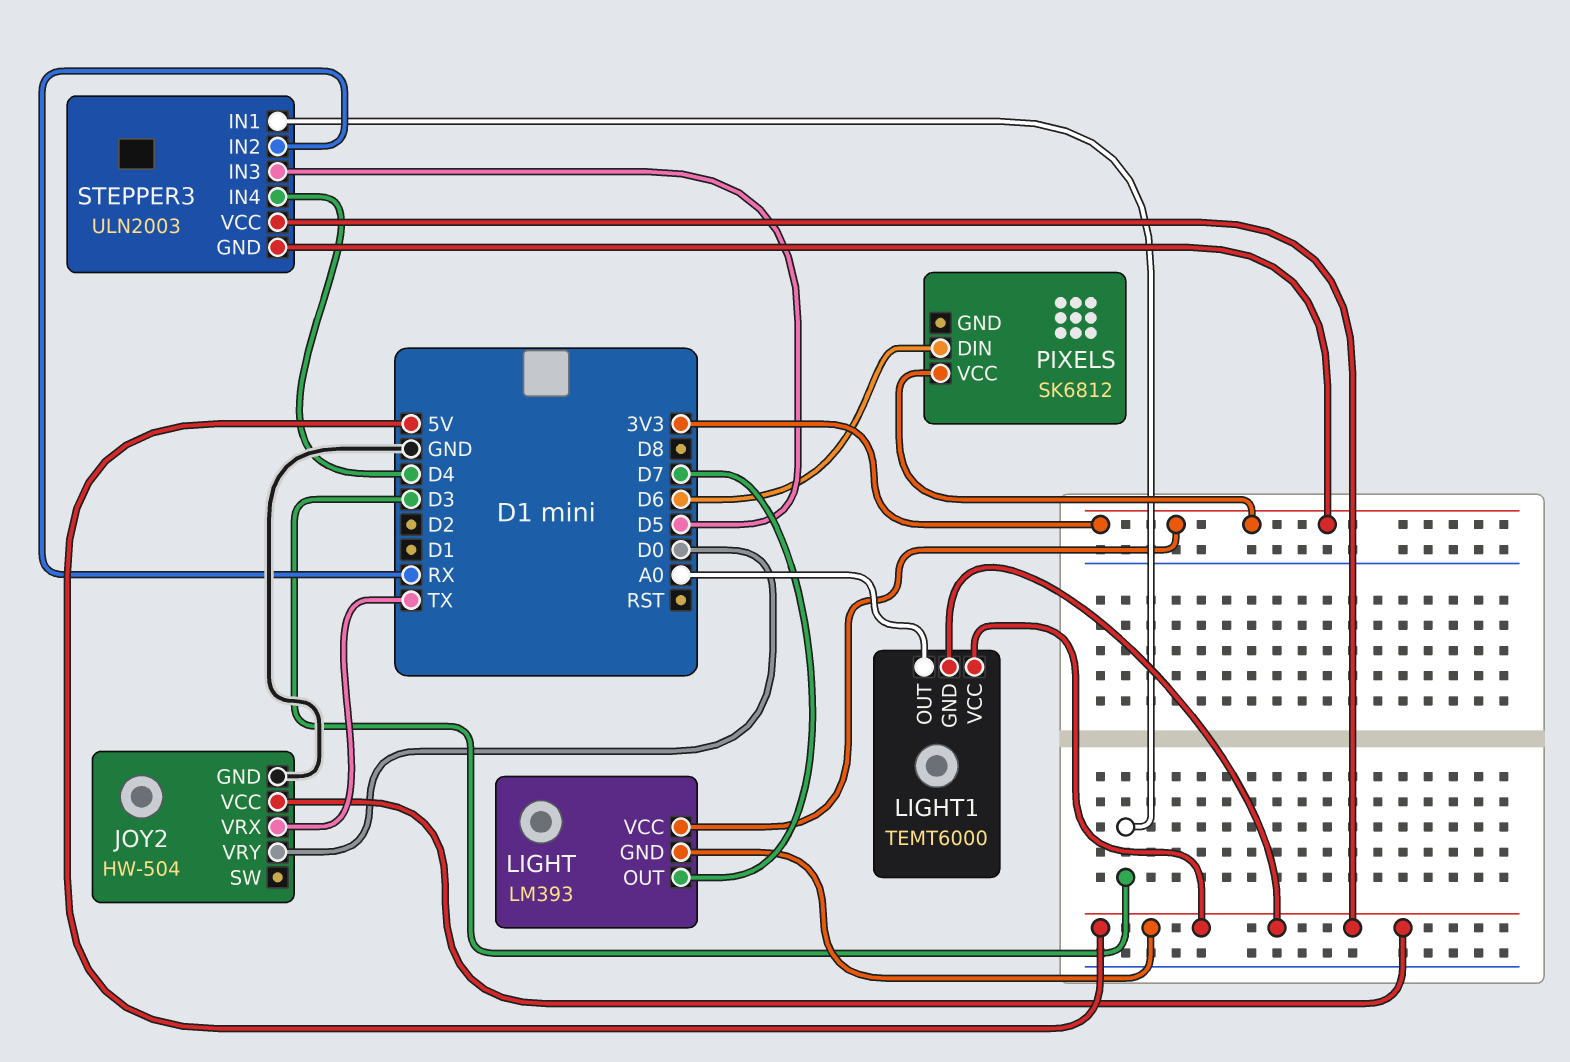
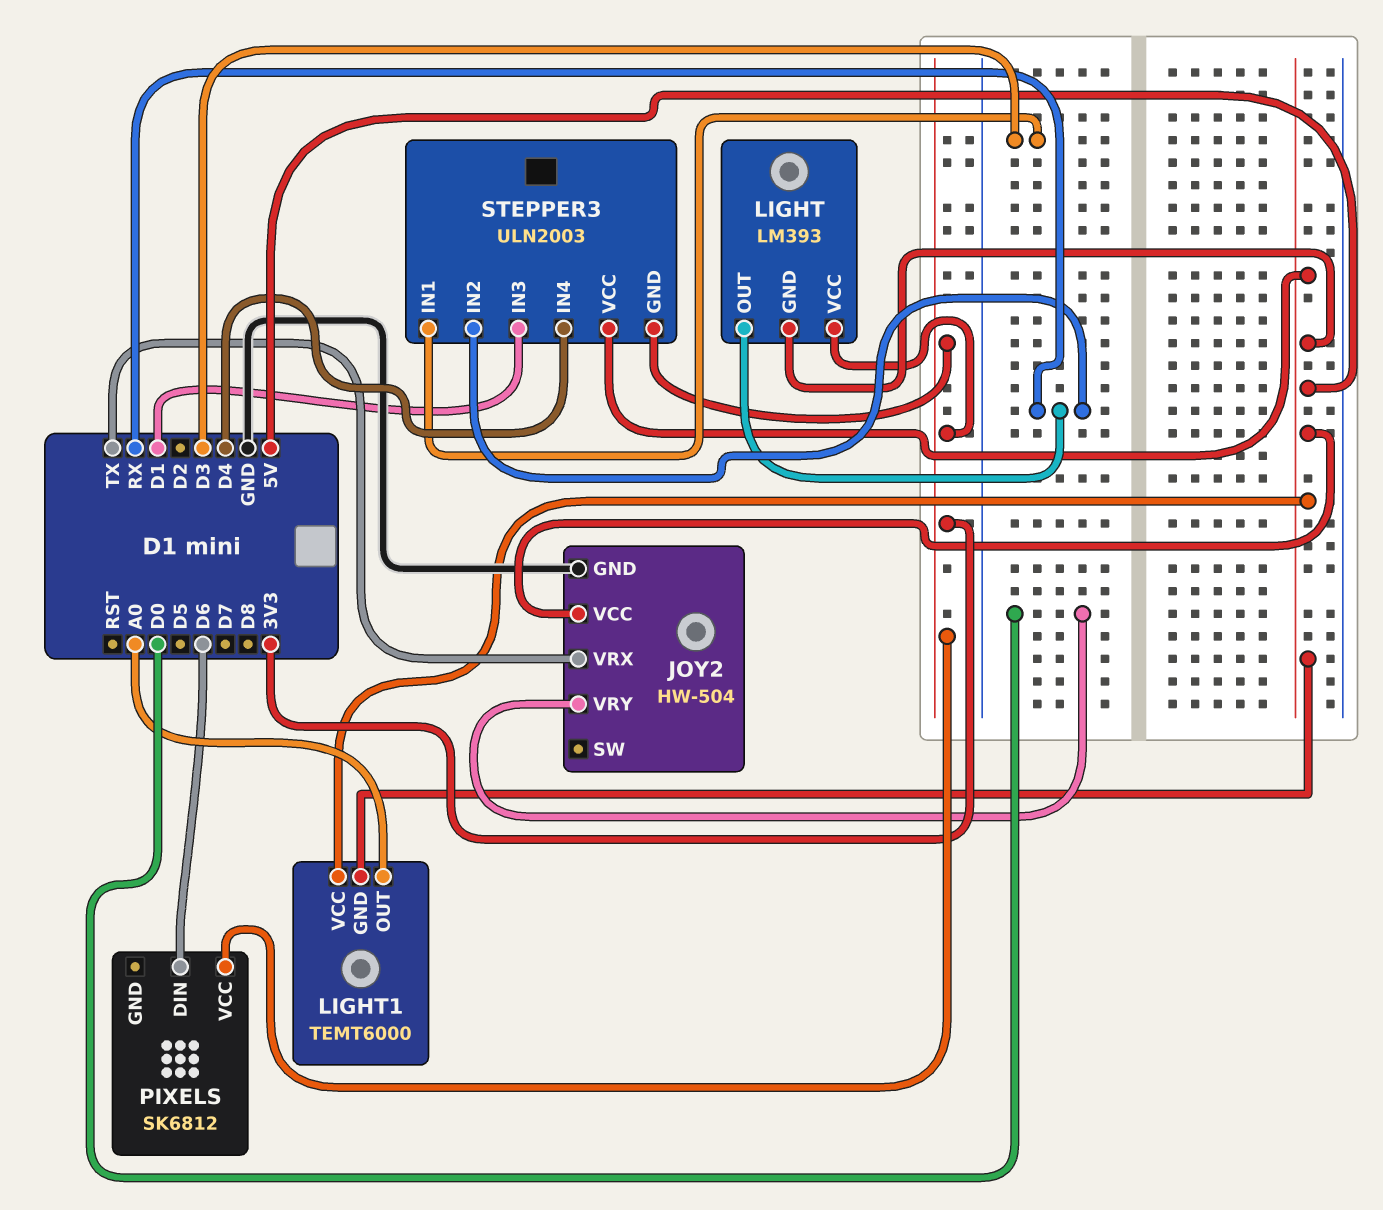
LIGHT pin OUT: D7 -> RX
STEPPER3 pin IN3: D5 -> D1

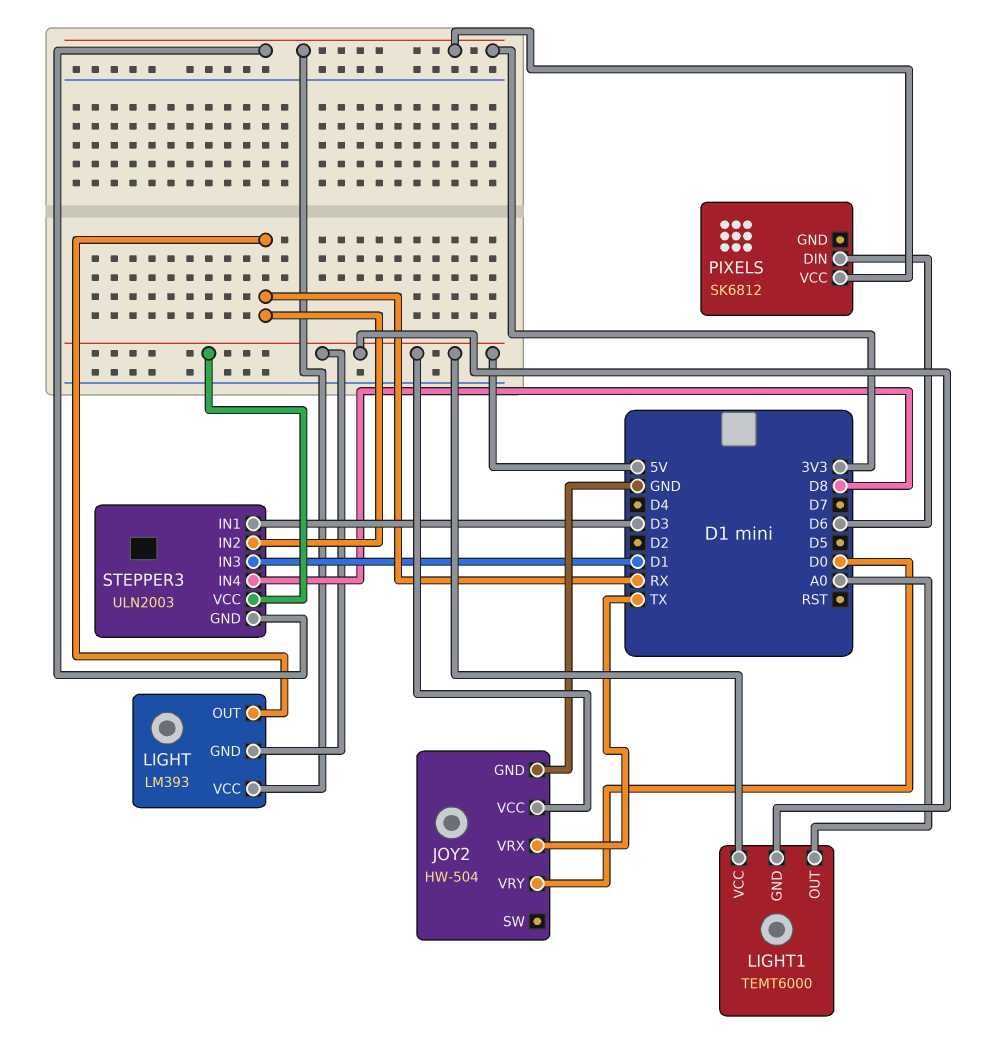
STEPPER3 pin IN4: D4 -> D8

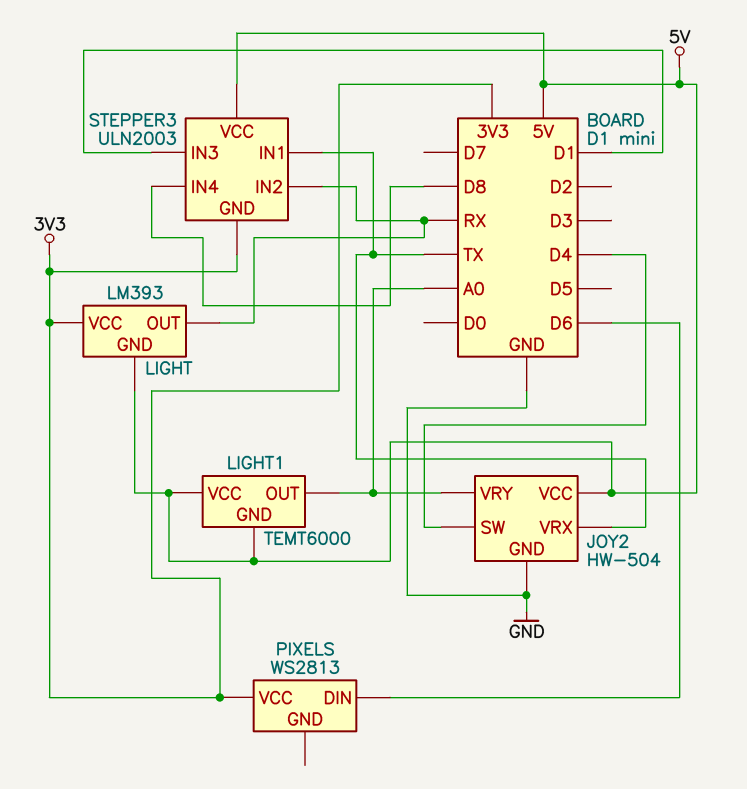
JOY2 pin SW: none -> D4
JOY2 pin VRY: D0 -> A0
PIXELS: SK6812 -> WS2813
STEPPER3 pin IN1: D3 -> TX

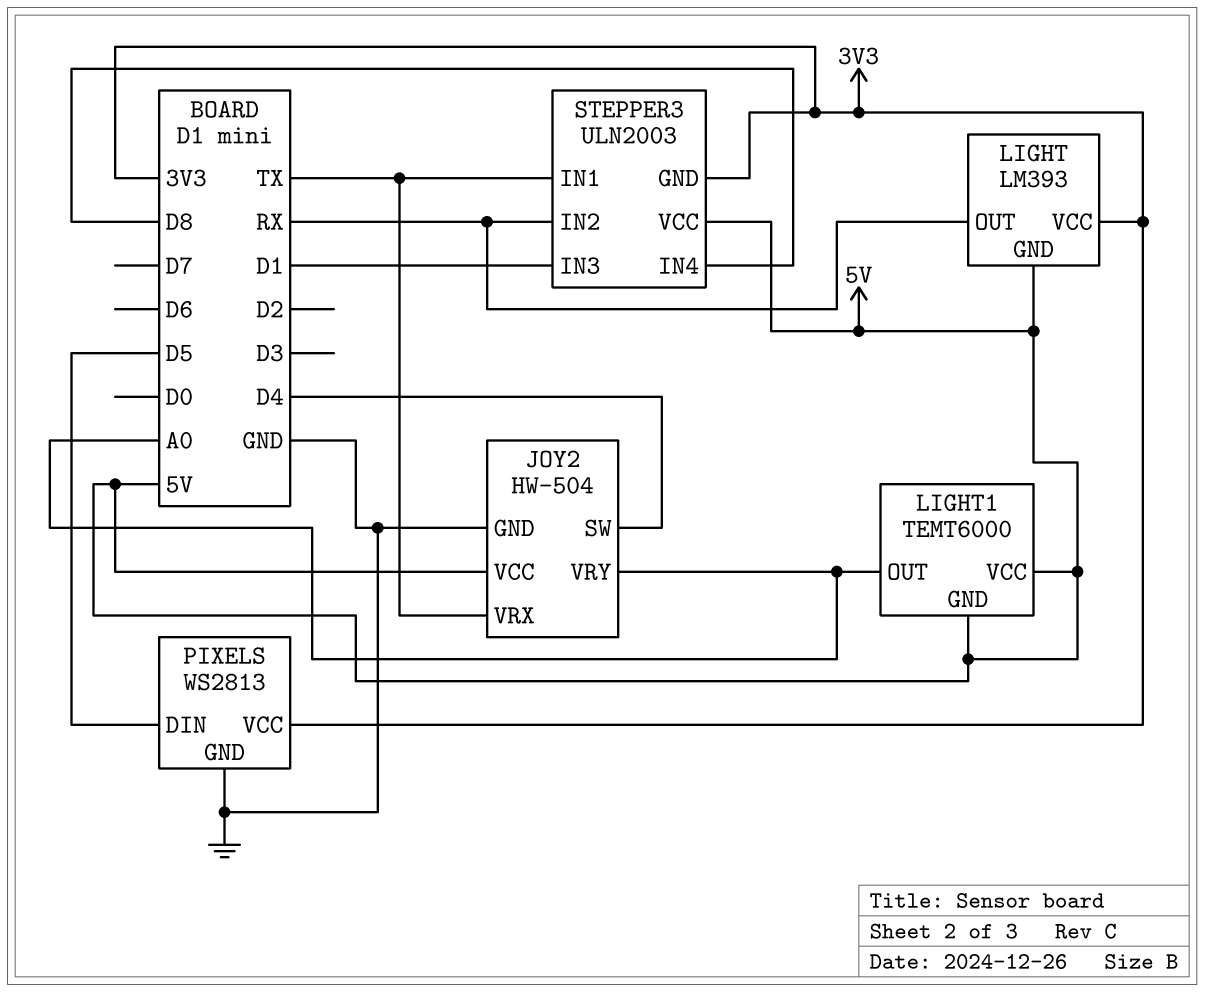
PIXELS pin DIN: D6 -> D5
PIXELS pin GND: none -> GND

